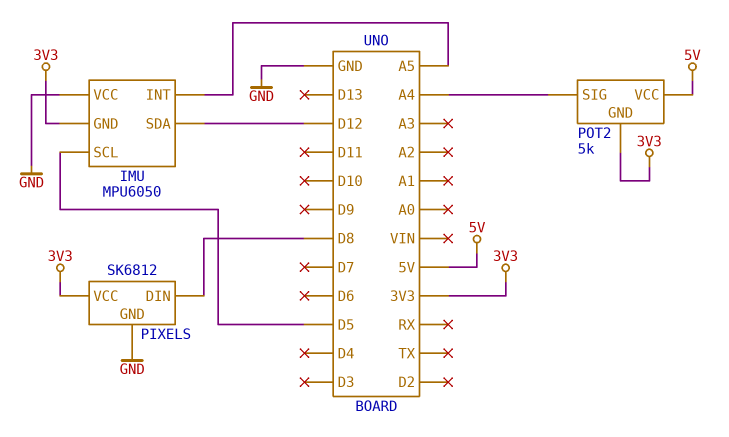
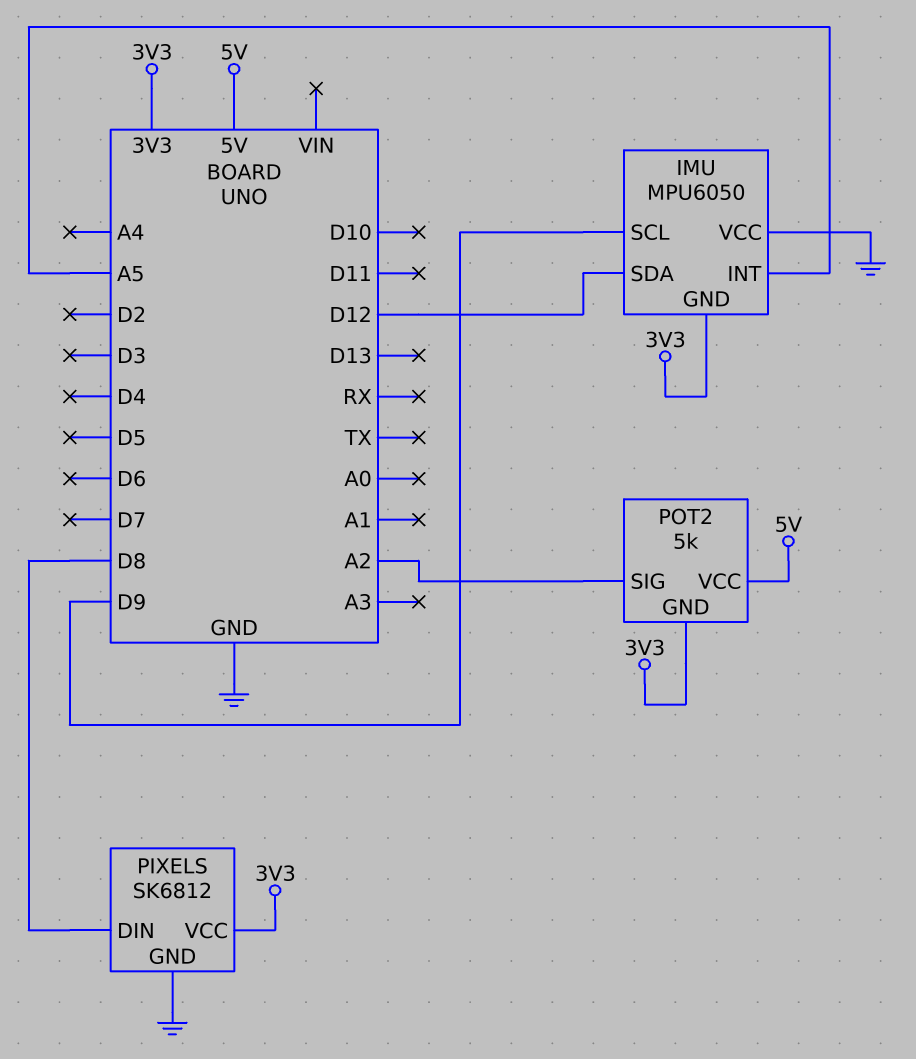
IMU pin SCL: D5 -> D9
POT2 pin SIG: A4 -> A2

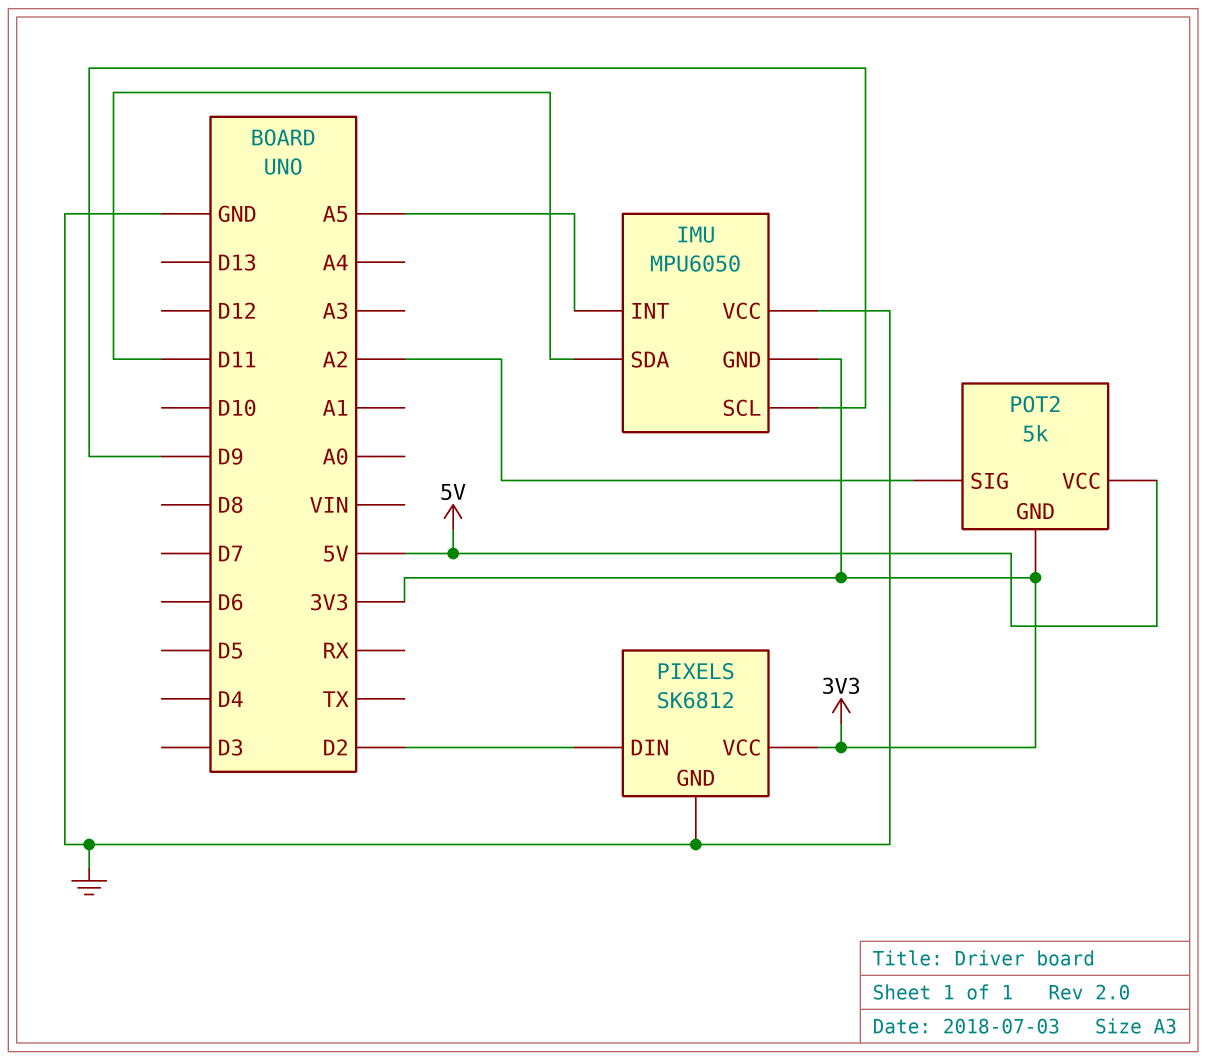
IMU pin SDA: D12 -> D11
PIXELS pin DIN: D8 -> D2

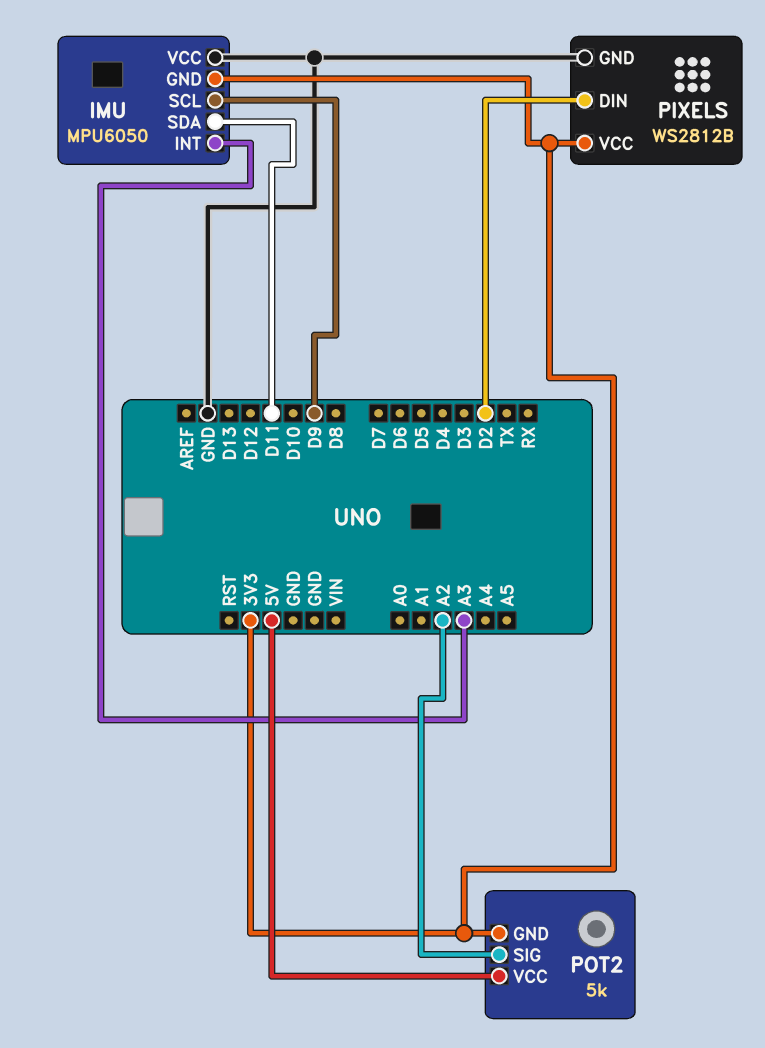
IMU pin INT: A5 -> A3
PIXELS: SK6812 -> WS2812B

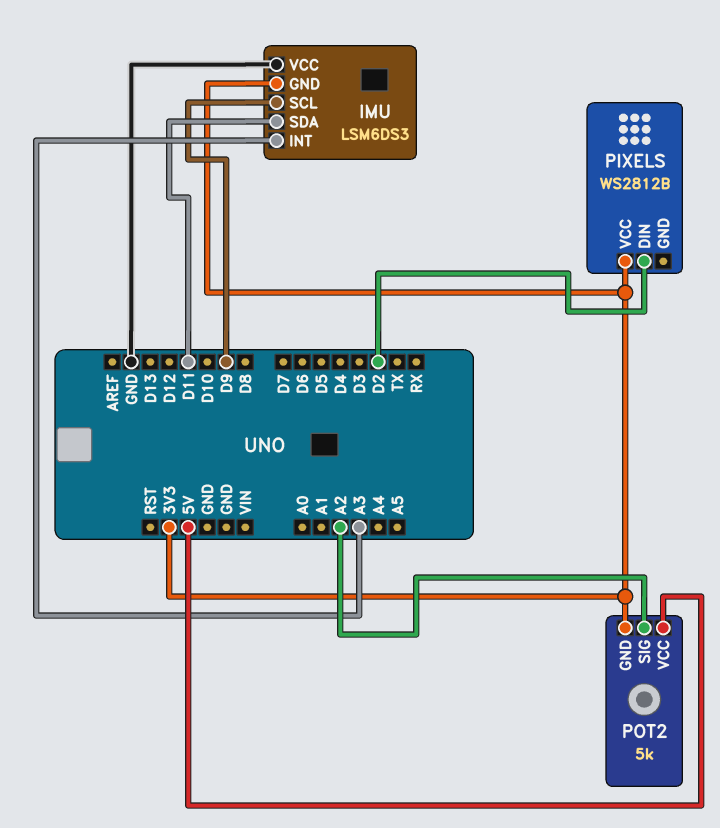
IMU: MPU6050 -> LSM6DS3
PIXELS pin GND: GND -> none

